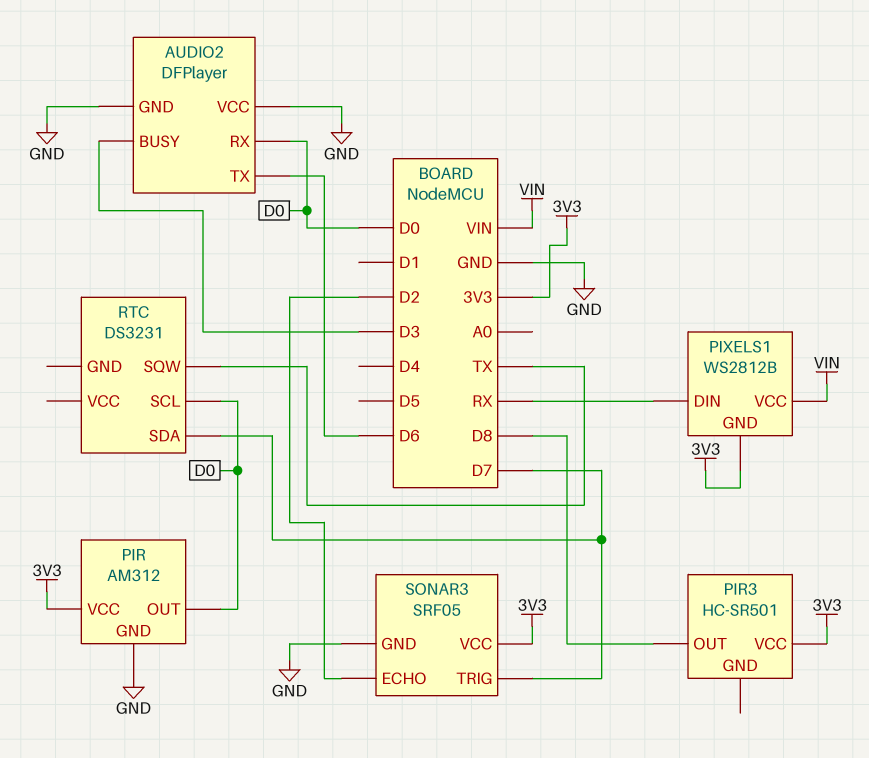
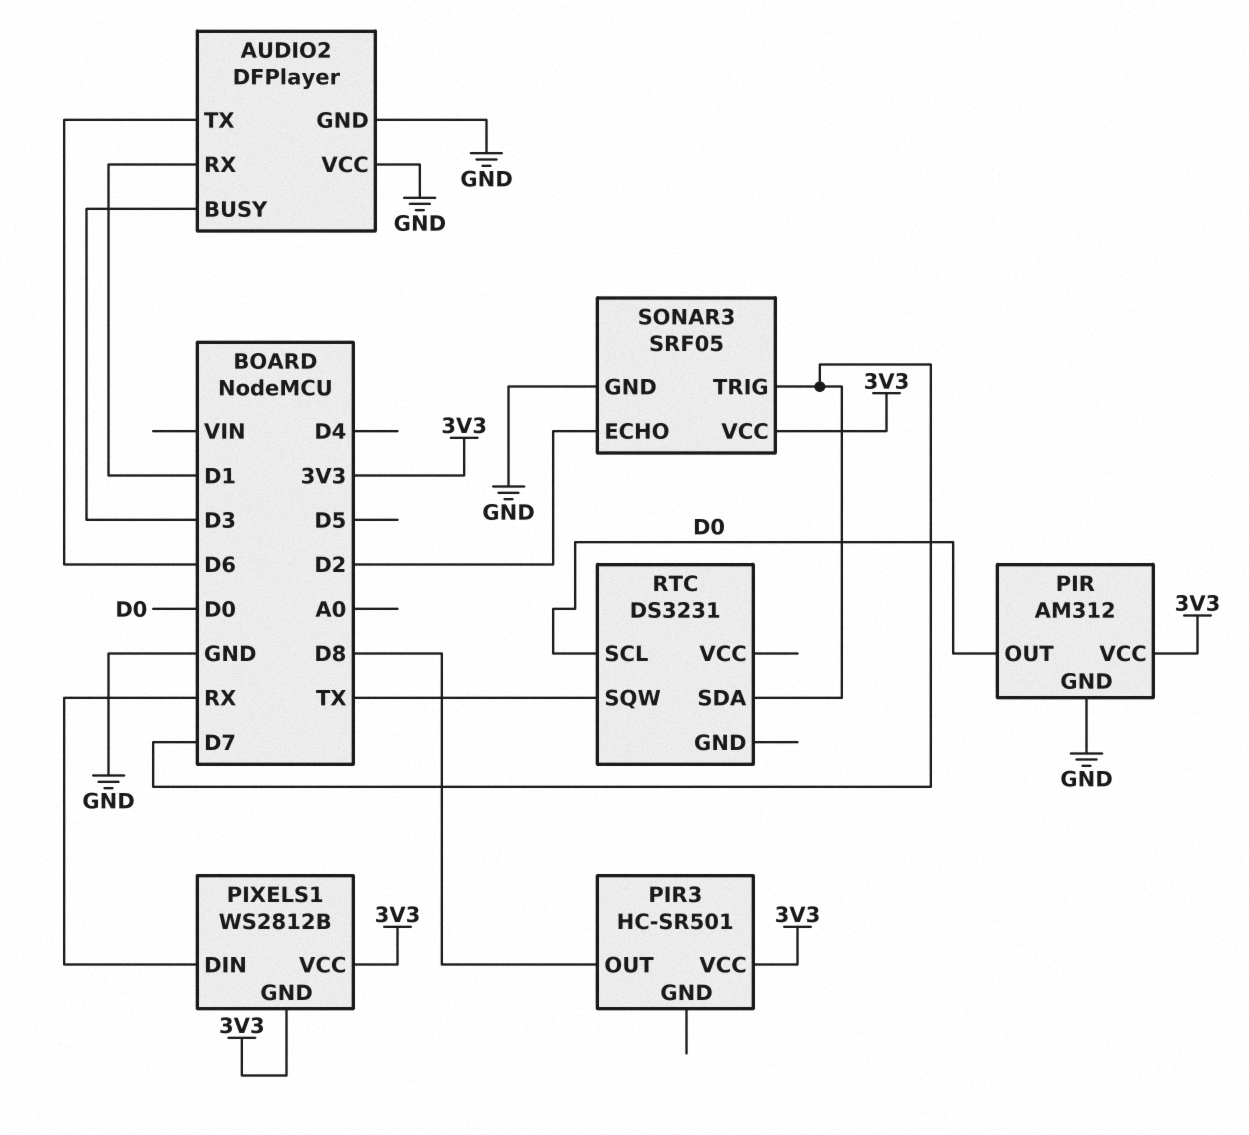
AUDIO2 pin RX: D0 -> D1
PIXELS1 pin VCC: VIN -> 3V3

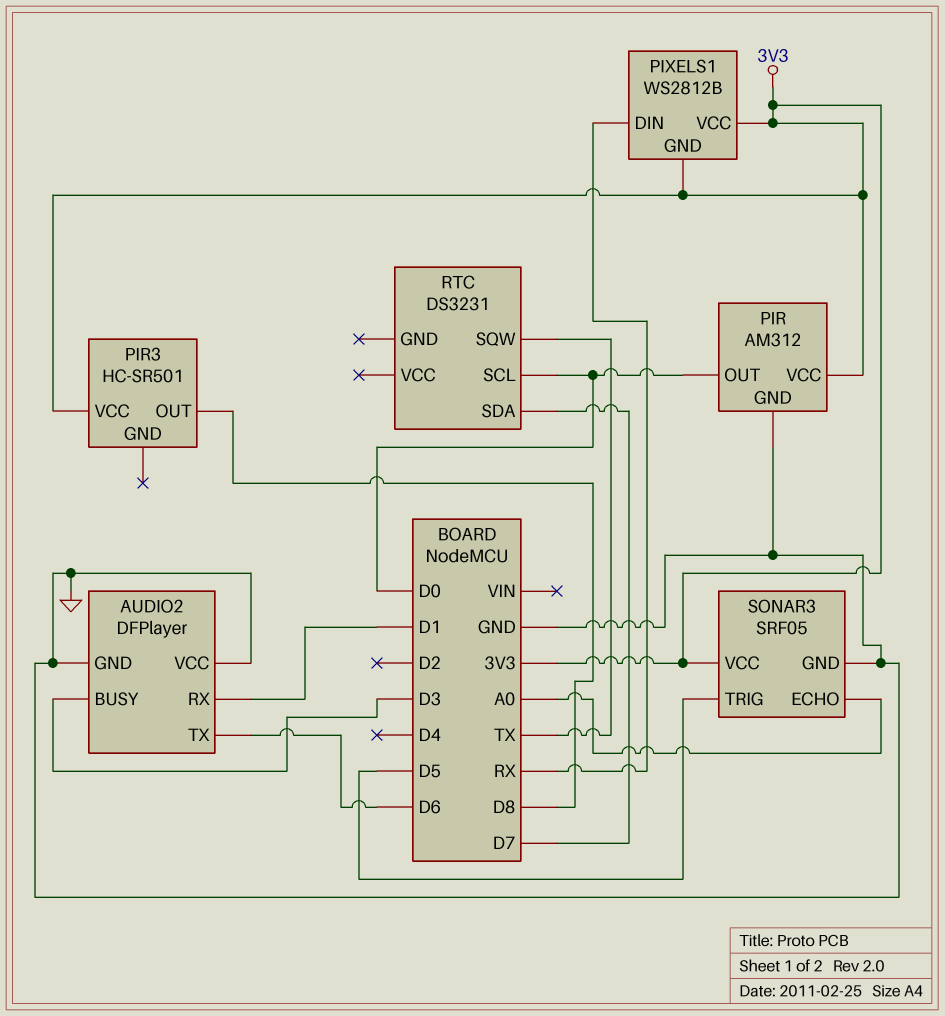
SONAR3 pin ECHO: D2 -> A0
SONAR3 pin TRIG: D7 -> D5

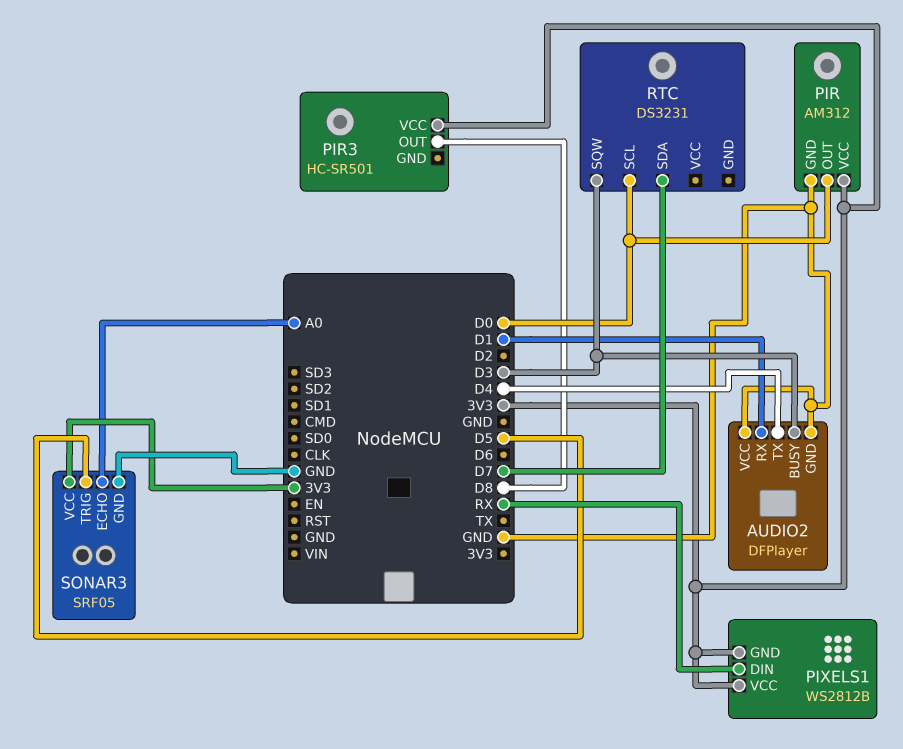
AUDIO2 pin TX: D6 -> D4
RTC pin SQW: TX -> D3

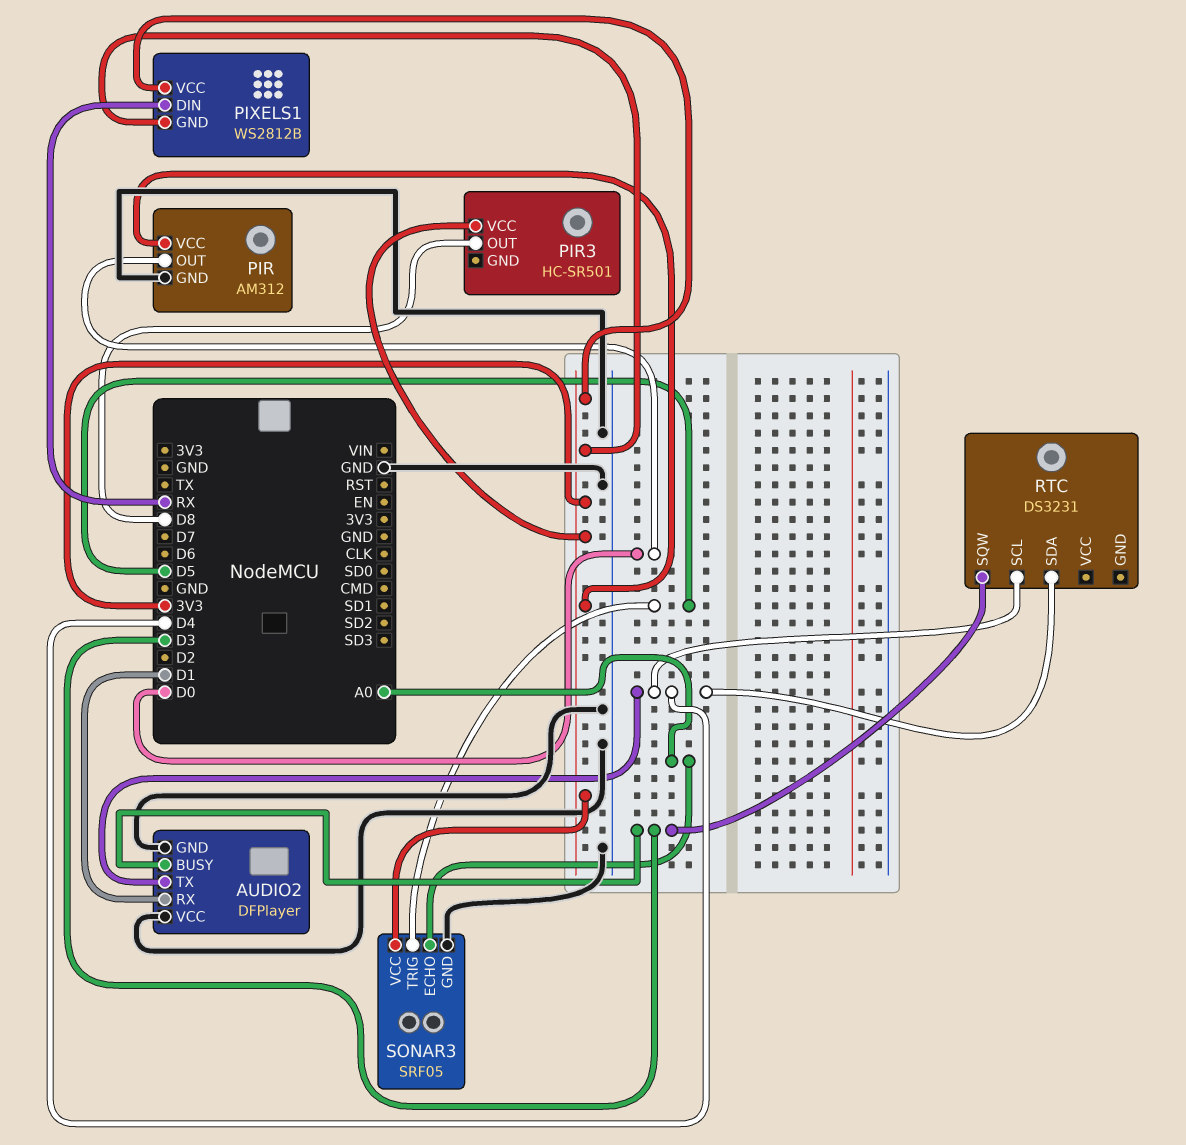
RTC pin SCL: D0 -> D4
RTC pin SDA: D7 -> D4

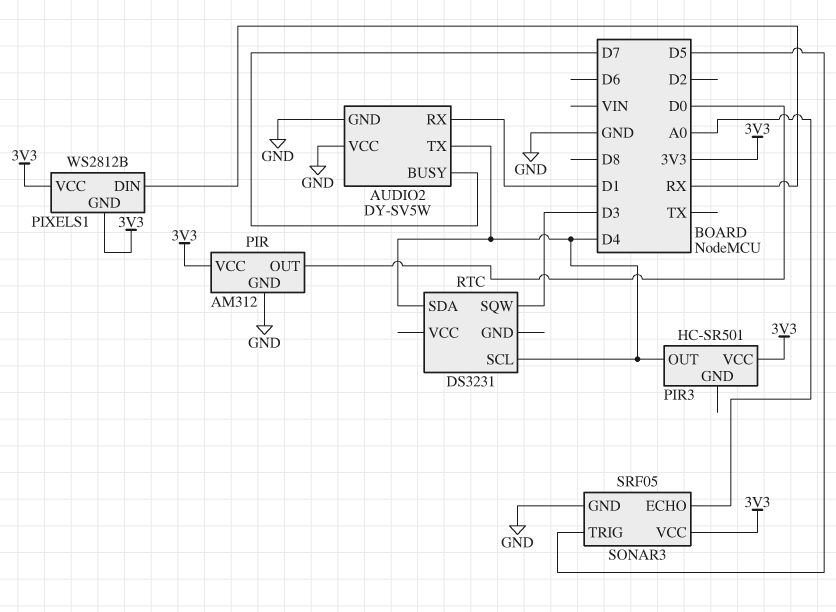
AUDIO2: DFPlayer -> DY-SV5W
AUDIO2 pin BUSY: D3 -> D7
PIR3 pin OUT: D8 -> D4

